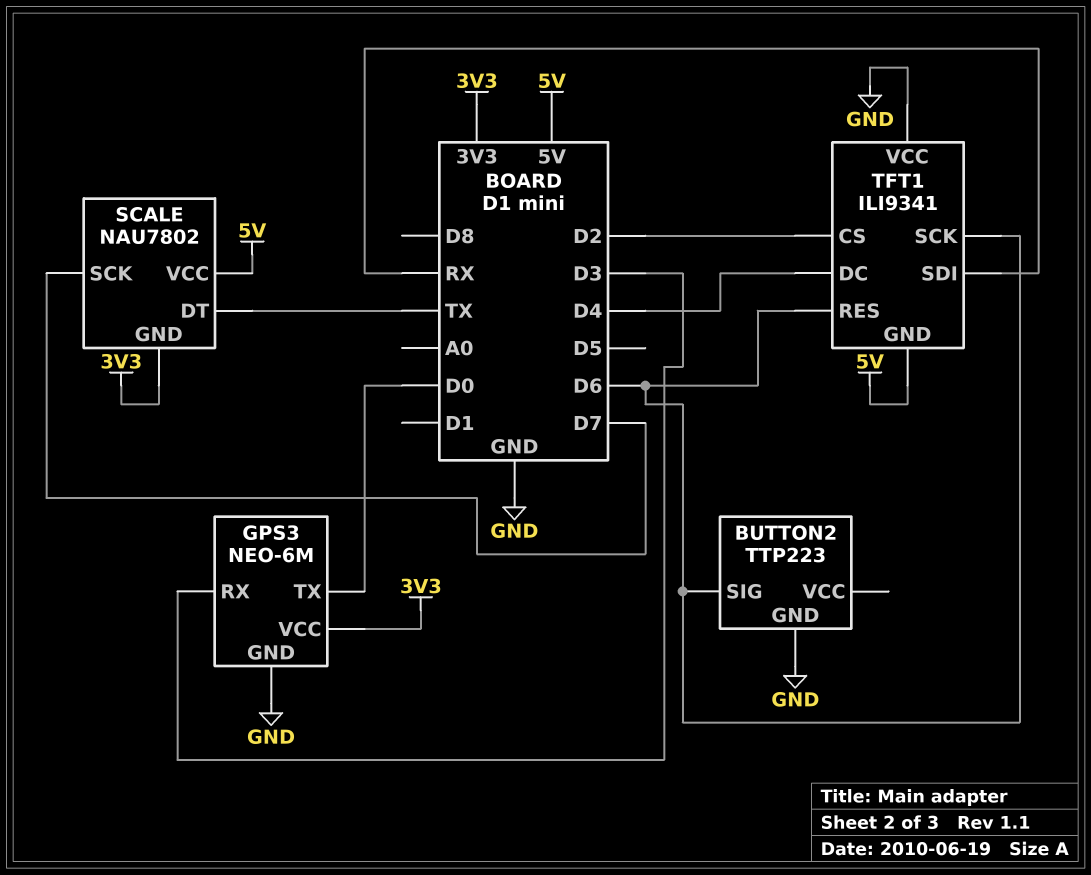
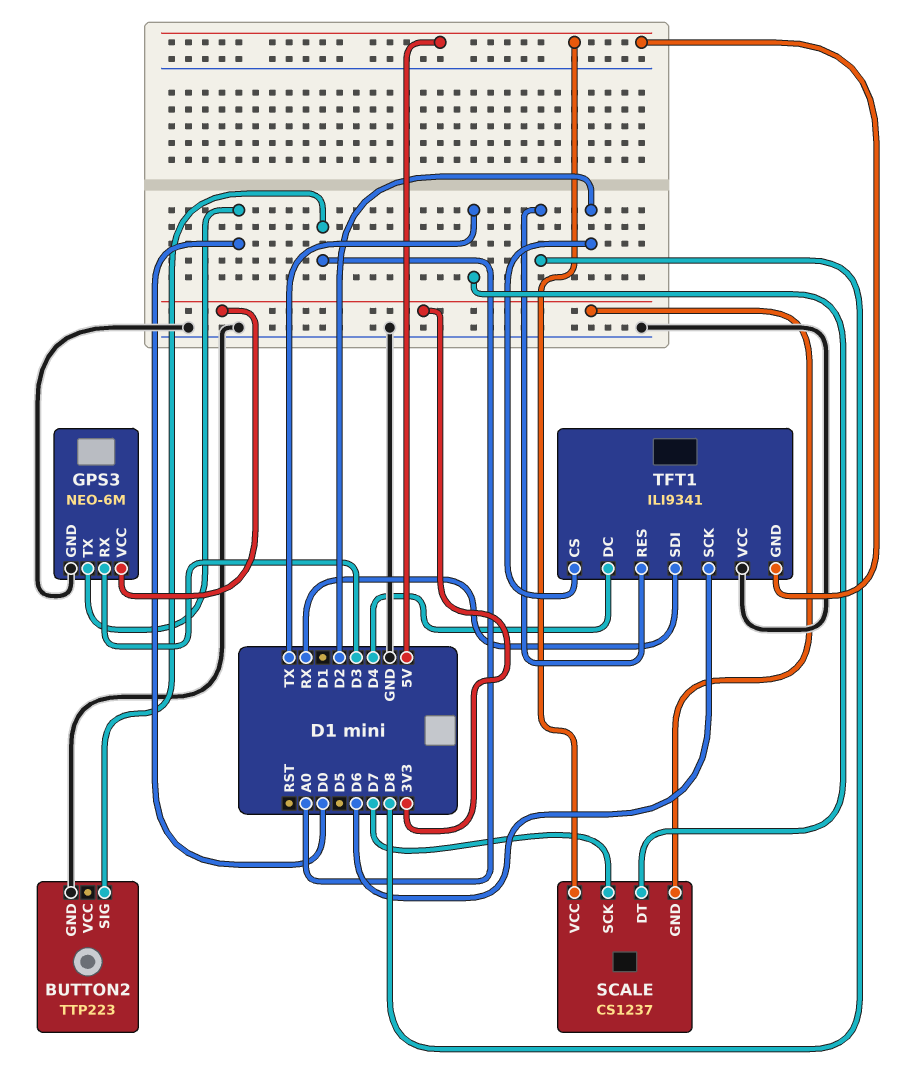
BUTTON2 pin SIG: D6 -> A0
SCALE: NAU7802 -> CS1237
TFT1 pin RES: D6 -> D8

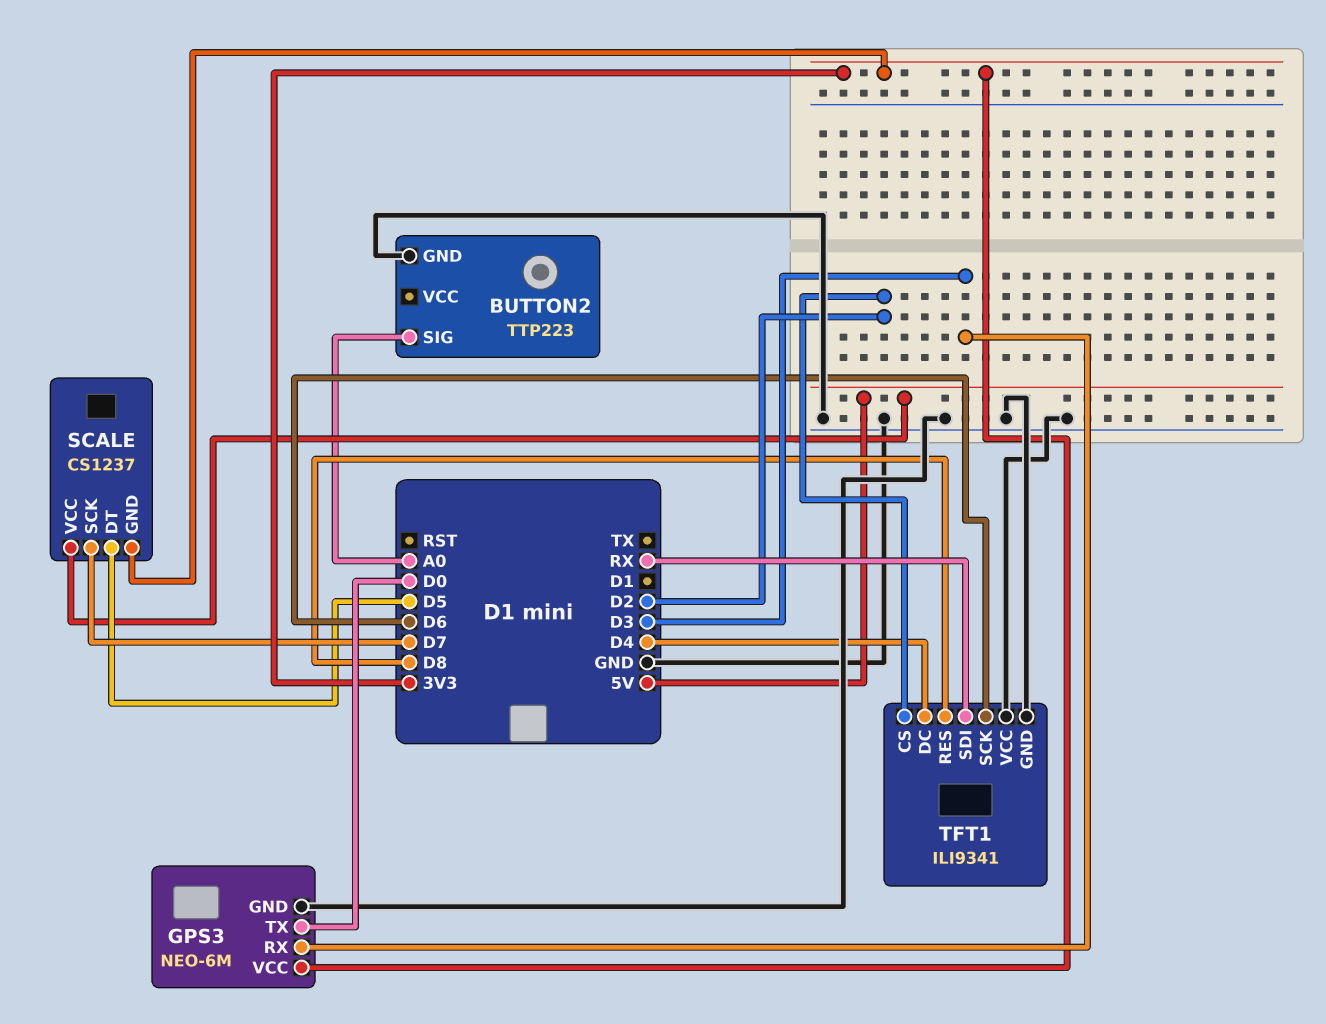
SCALE pin DT: TX -> D5
TFT1 pin GND: 5V -> GND

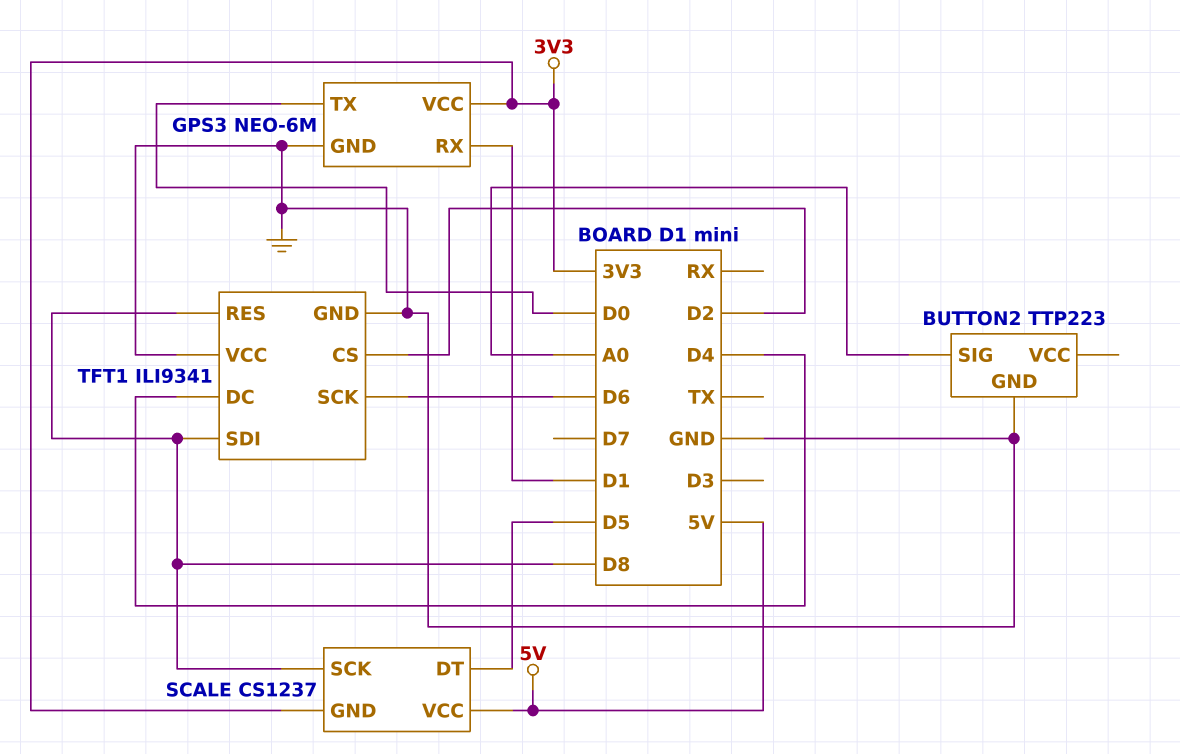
GPS3 pin RX: D3 -> D1
SCALE pin SCK: D7 -> D8
TFT1 pin SDI: RX -> D8

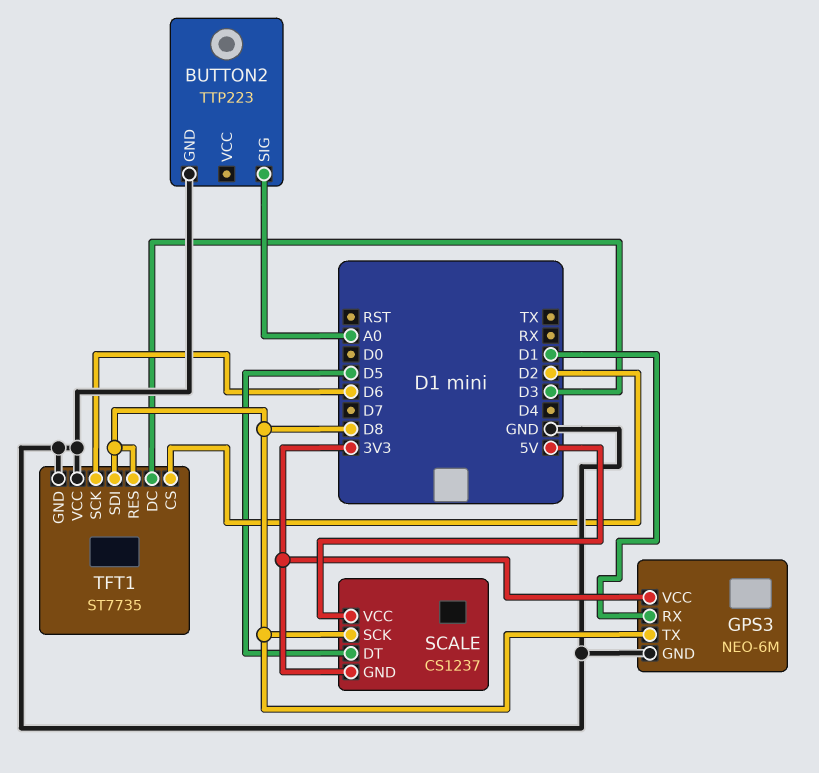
GPS3 pin TX: D0 -> D8
TFT1: ILI9341 -> ST7735
TFT1 pin DC: D4 -> D3

